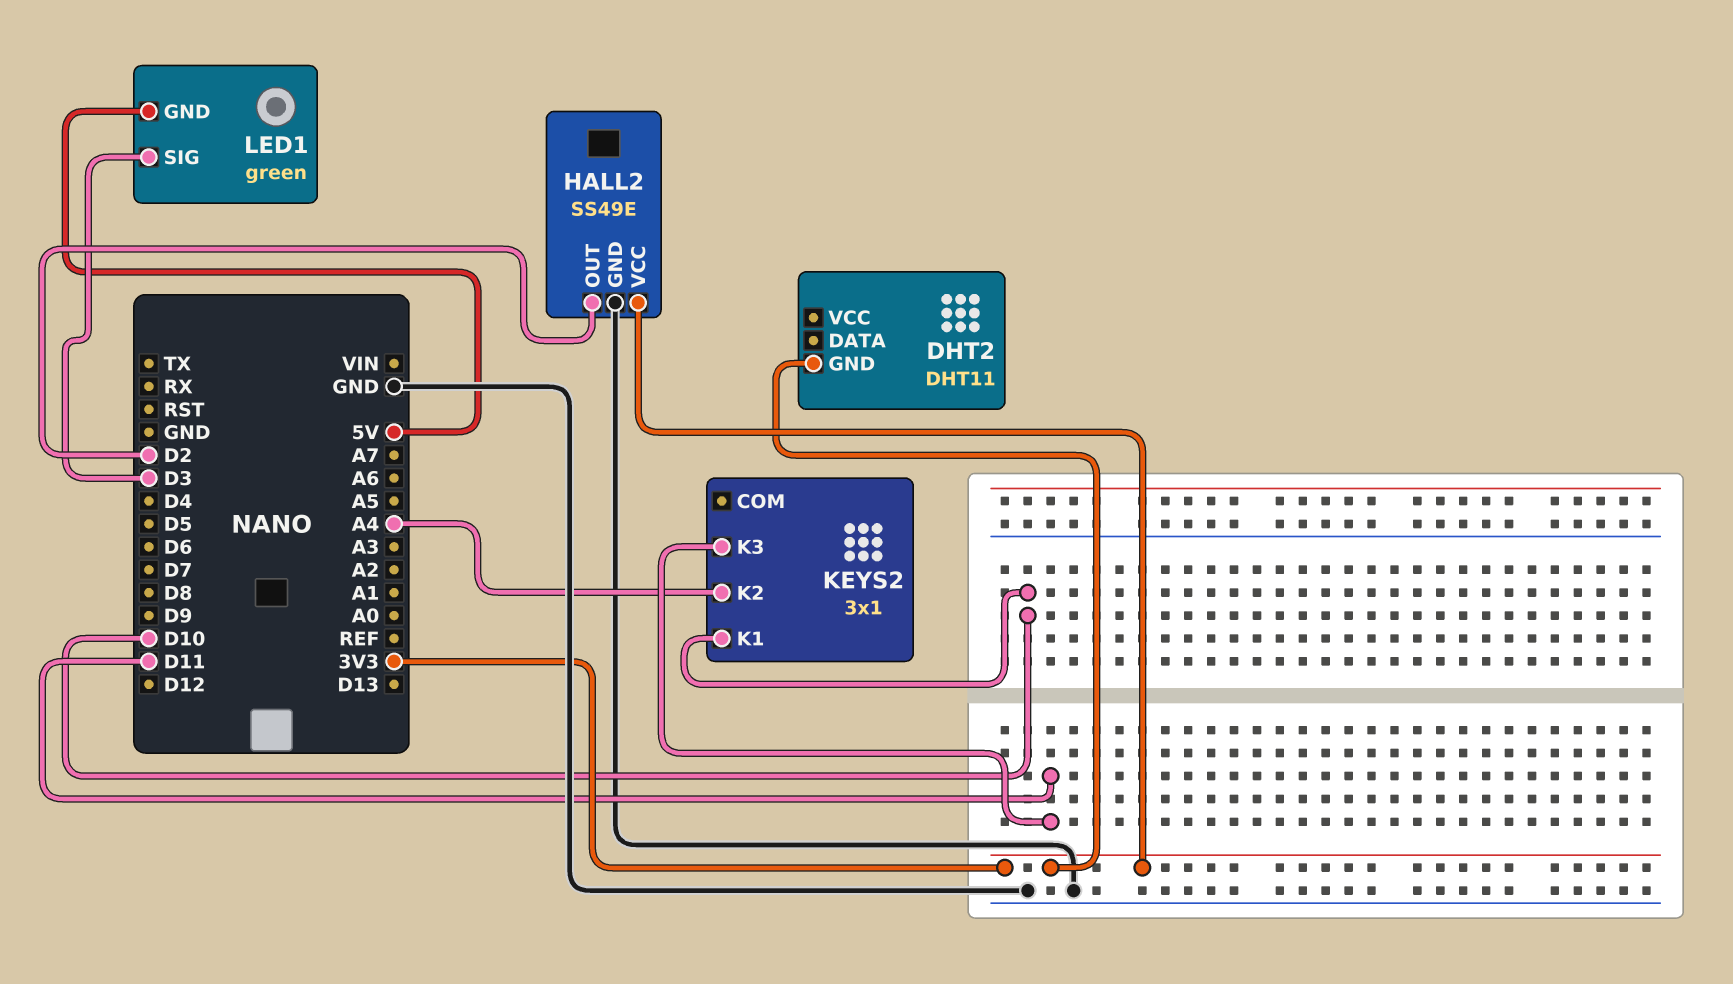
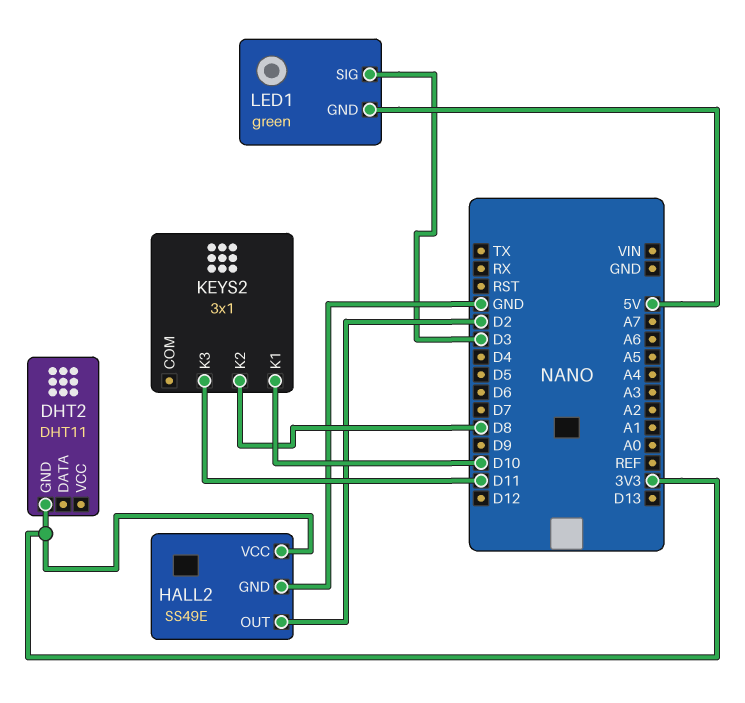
KEYS2 pin K2: A4 -> D8

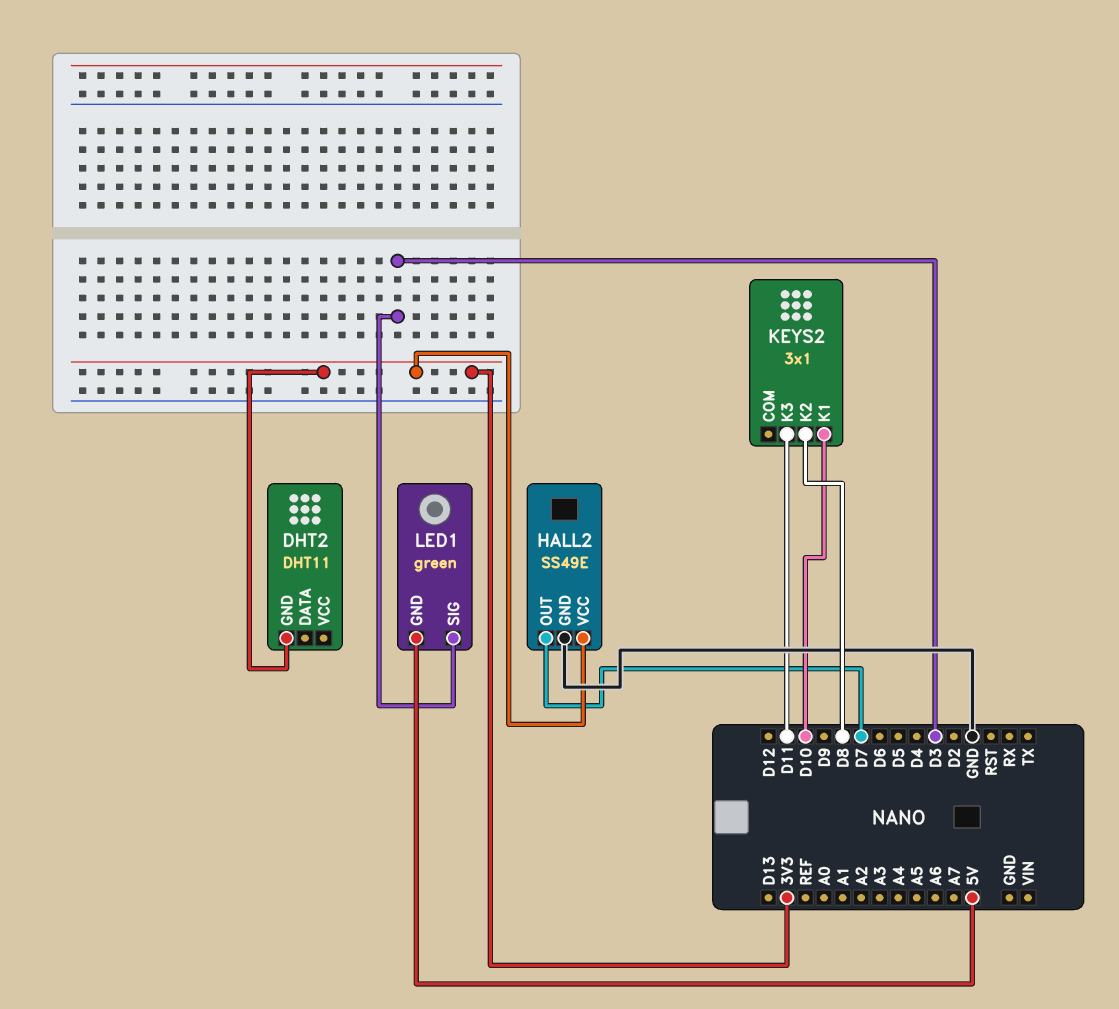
HALL2 pin OUT: D2 -> D7

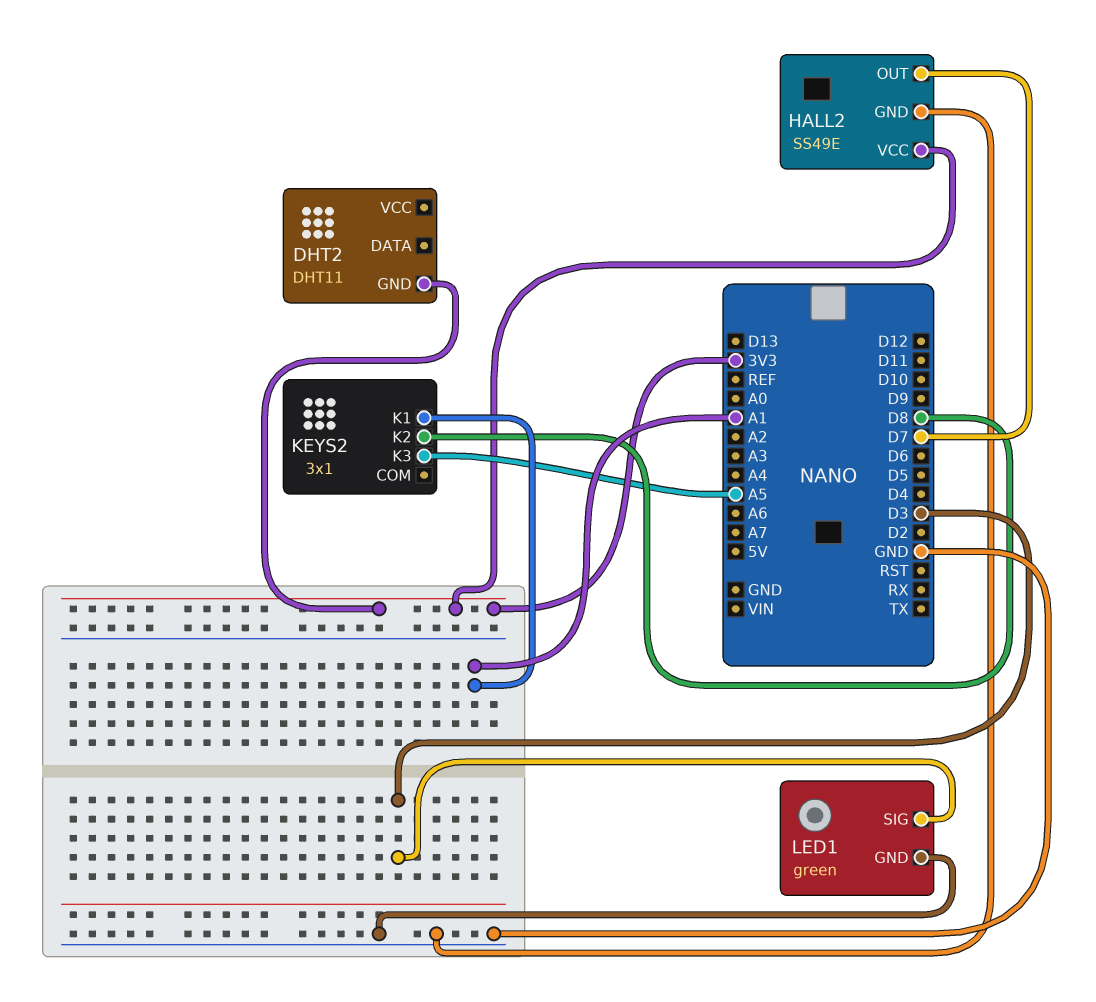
KEYS2 pin K1: D10 -> A1
KEYS2 pin K3: D11 -> A5
LED1 pin GND: 5V -> GND

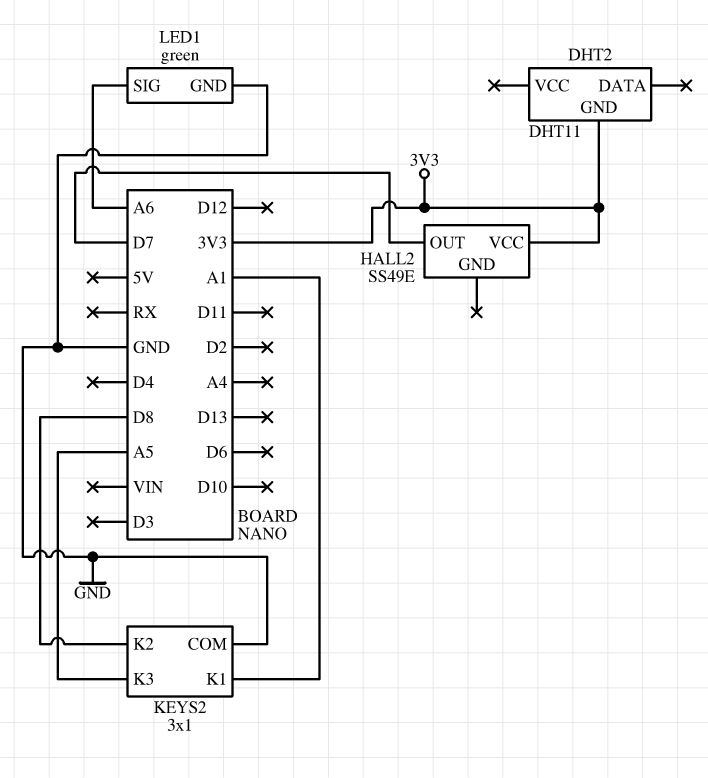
HALL2 pin GND: GND -> none
KEYS2 pin COM: none -> GND
LED1 pin SIG: D3 -> A6

